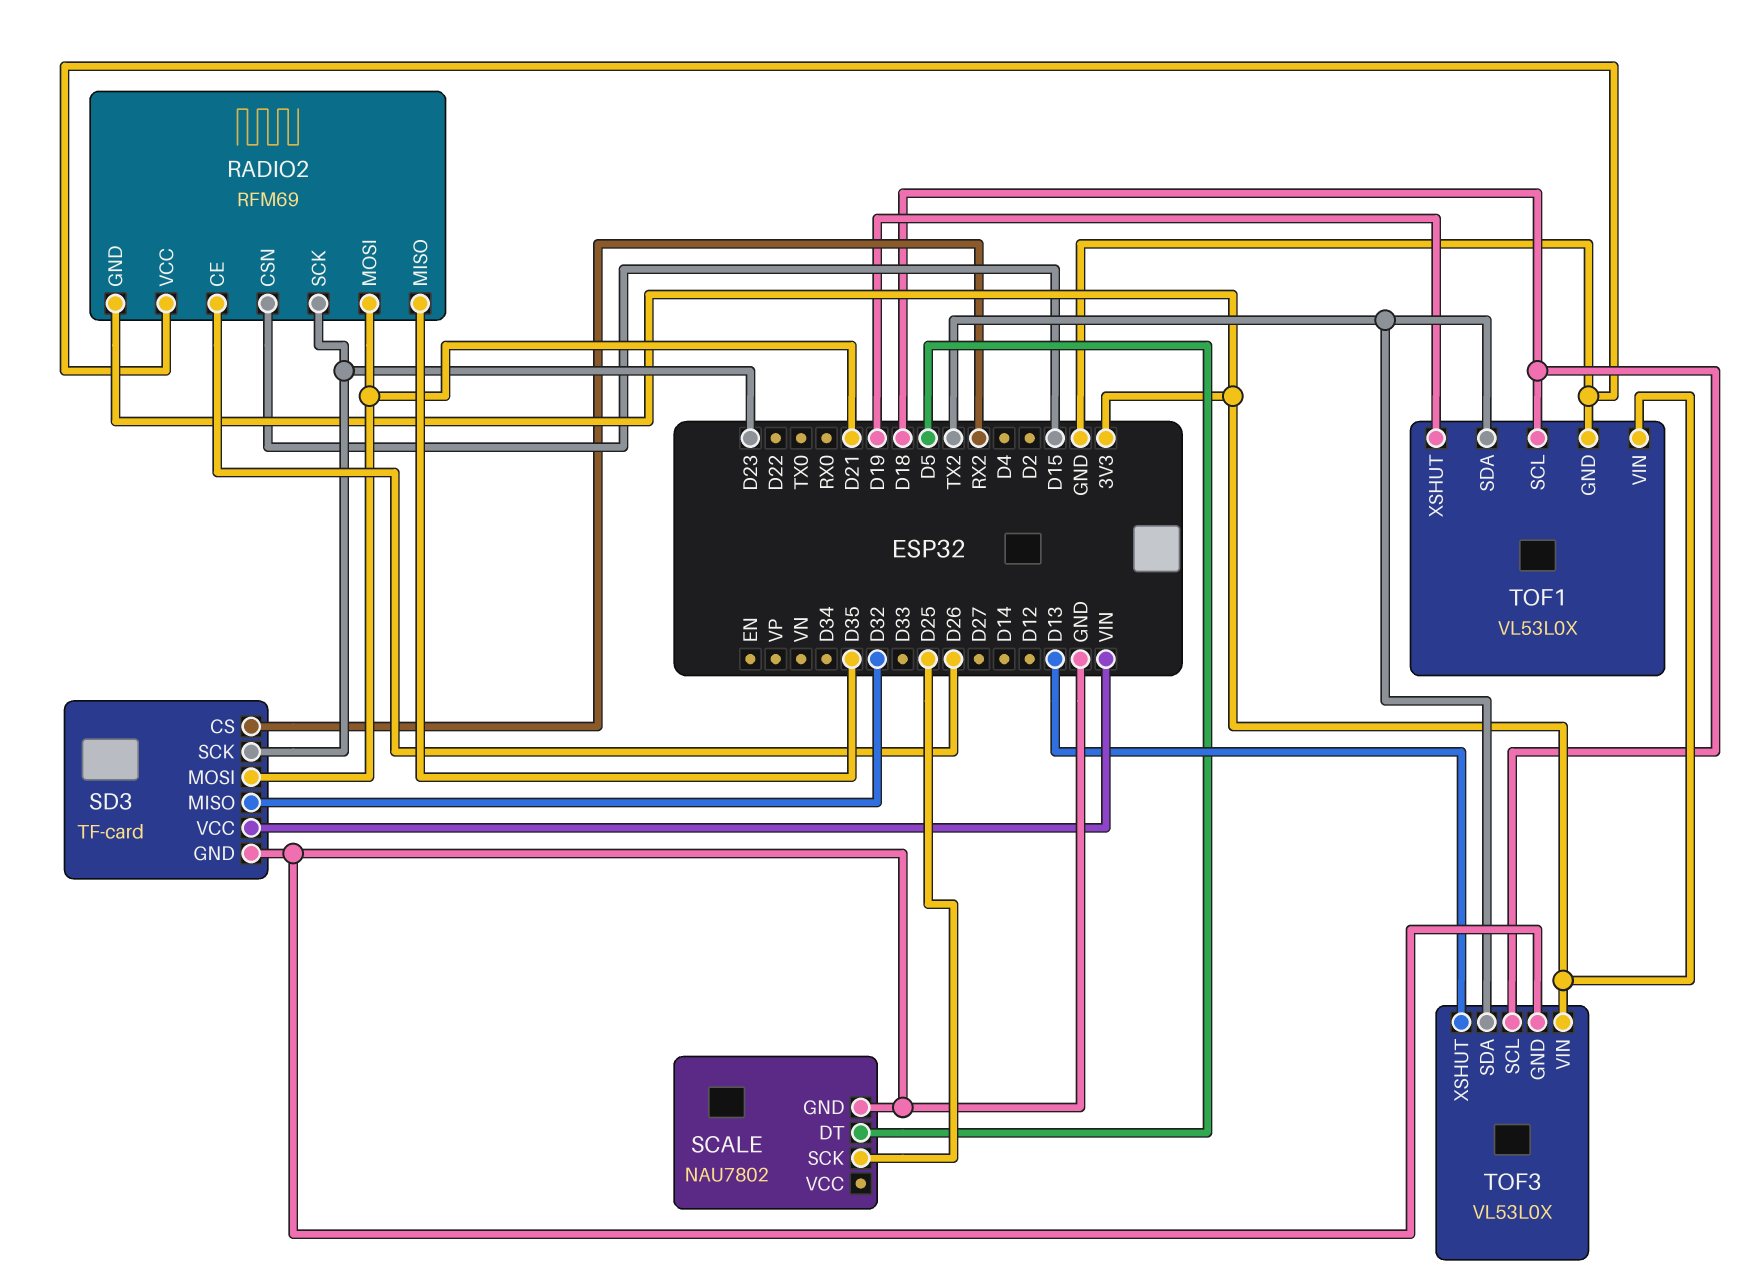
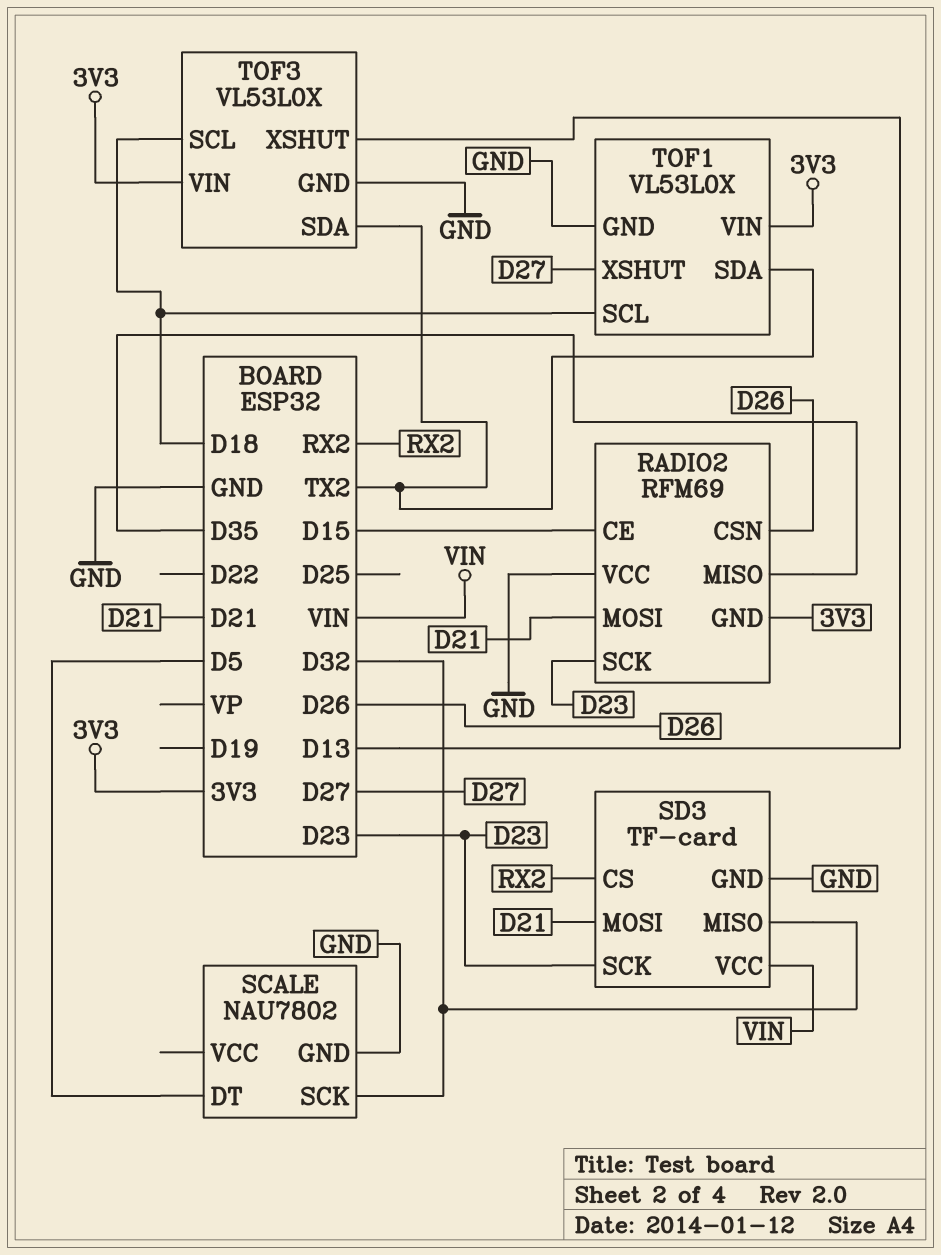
RADIO2 pin CE: D26 -> D15
RADIO2 pin CSN: D15 -> D26
SCALE pin SCK: D25 -> D32
TOF1 pin XSHUT: D19 -> D27

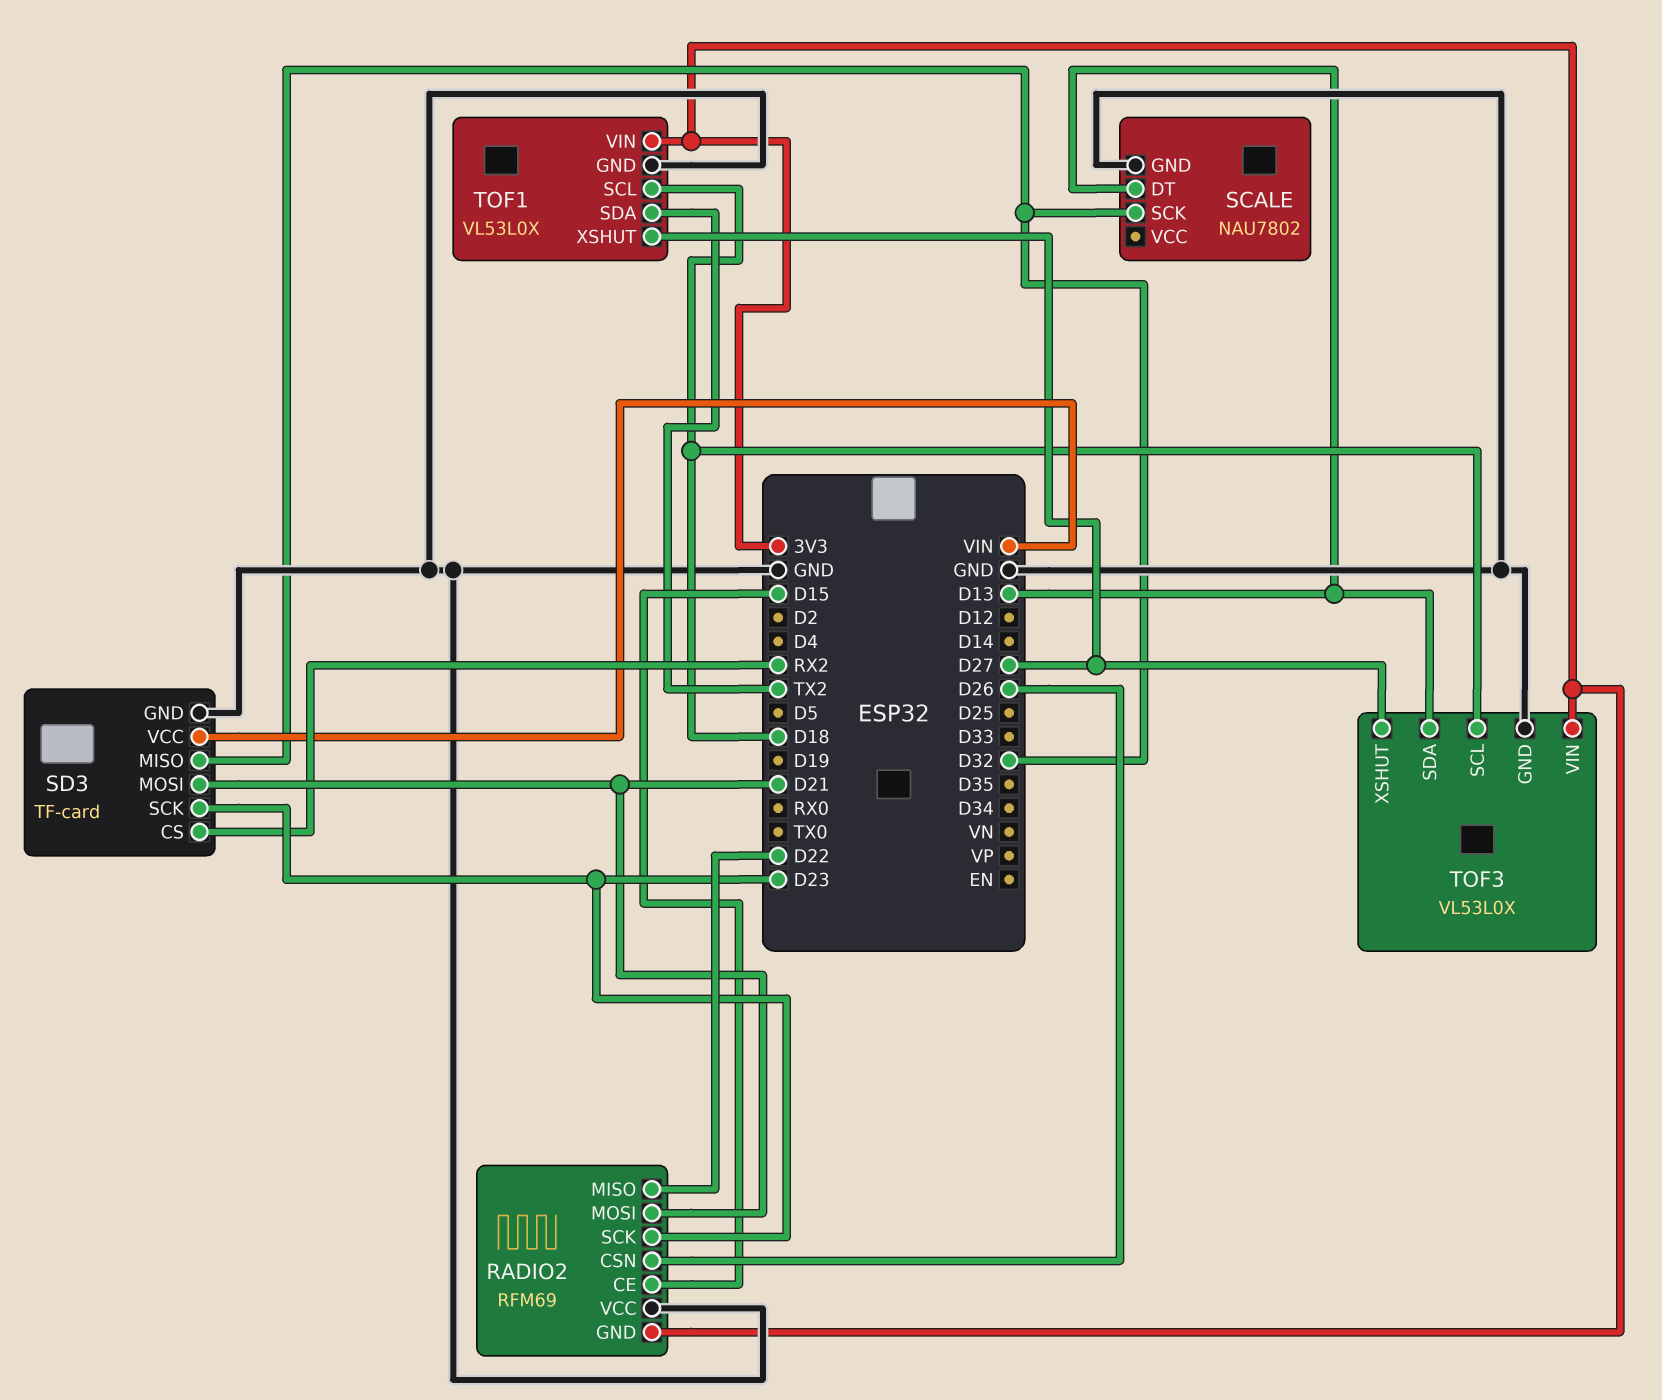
RADIO2 pin MISO: D35 -> D22
SCALE pin DT: D5 -> D13
TOF3 pin SDA: TX2 -> D13
TOF3 pin XSHUT: D13 -> D27

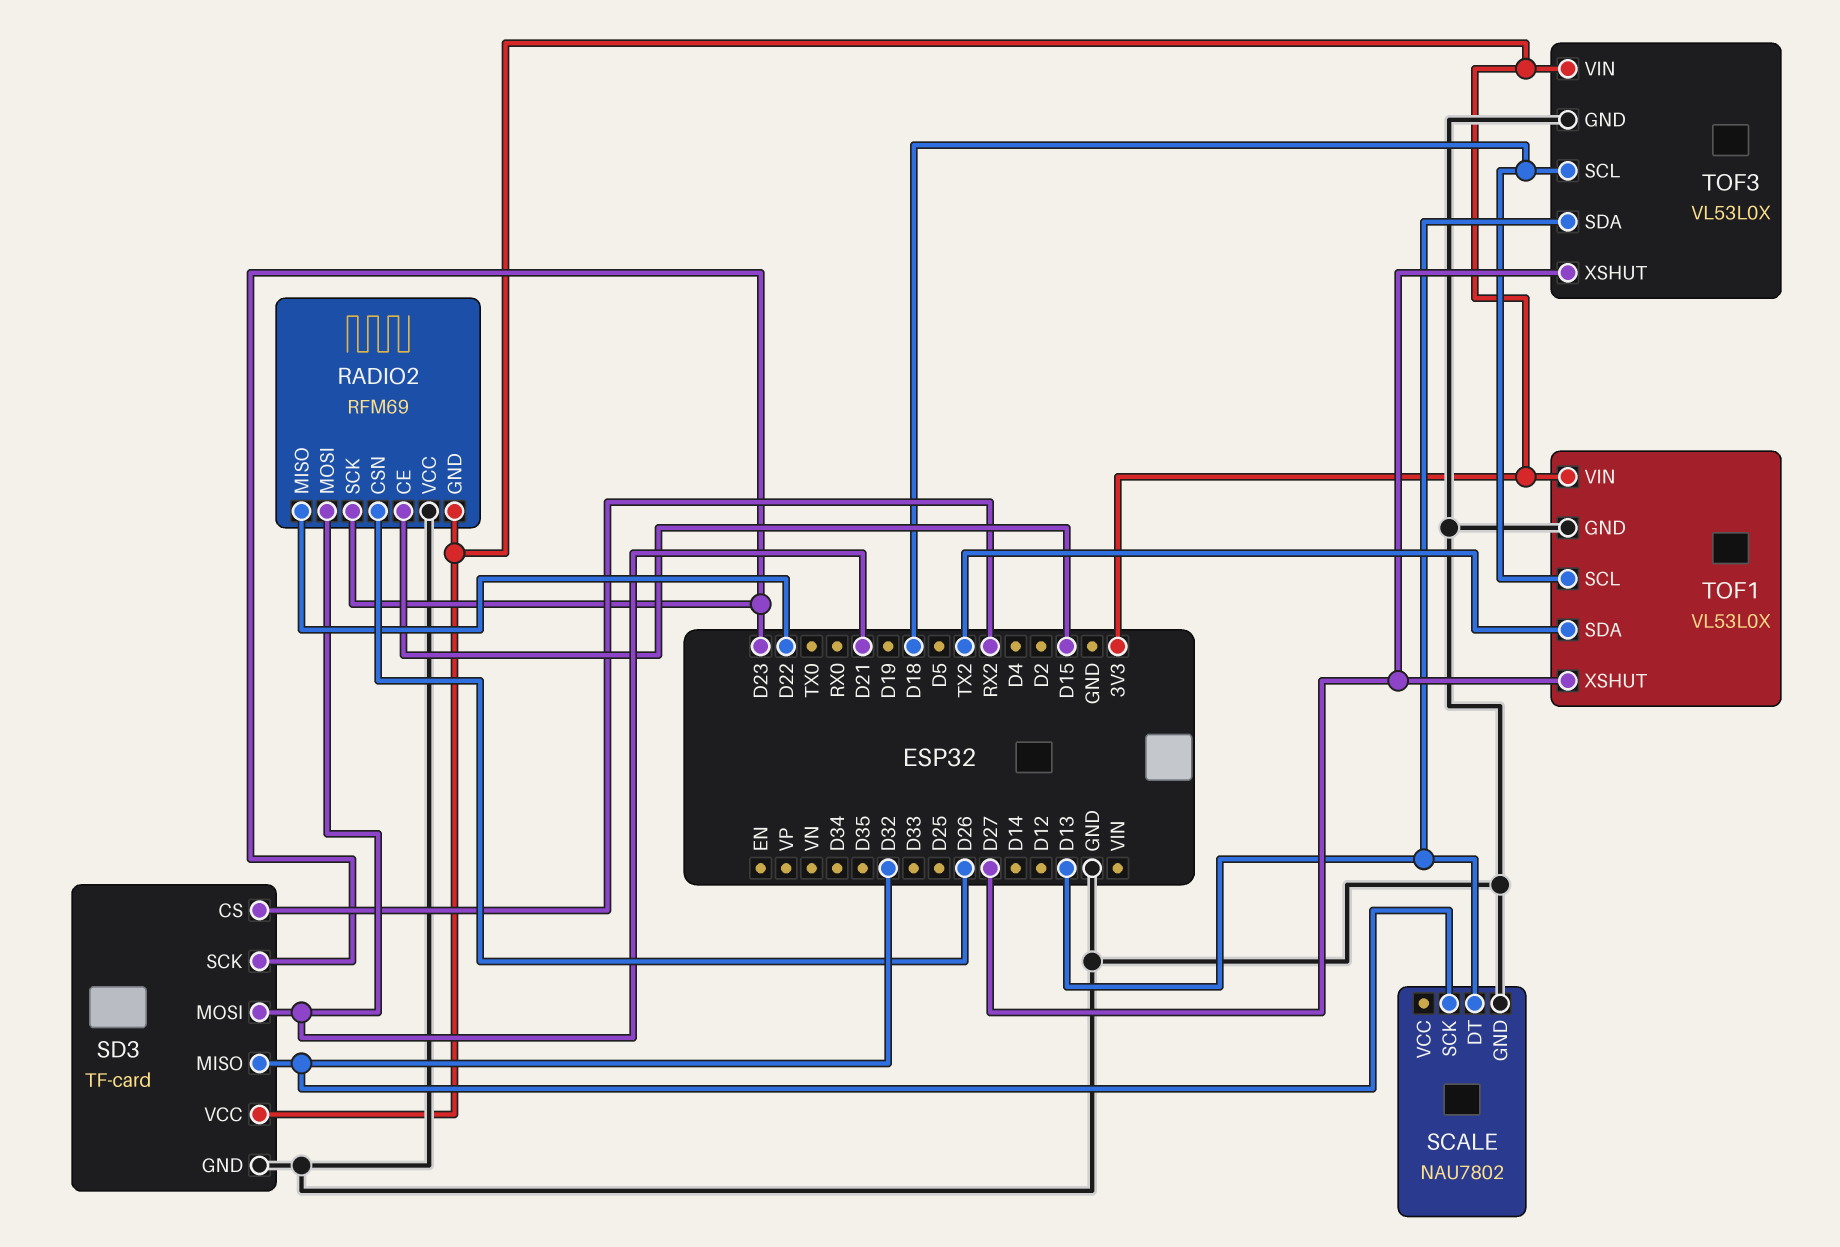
SD3 pin VCC: VIN -> 3V3

